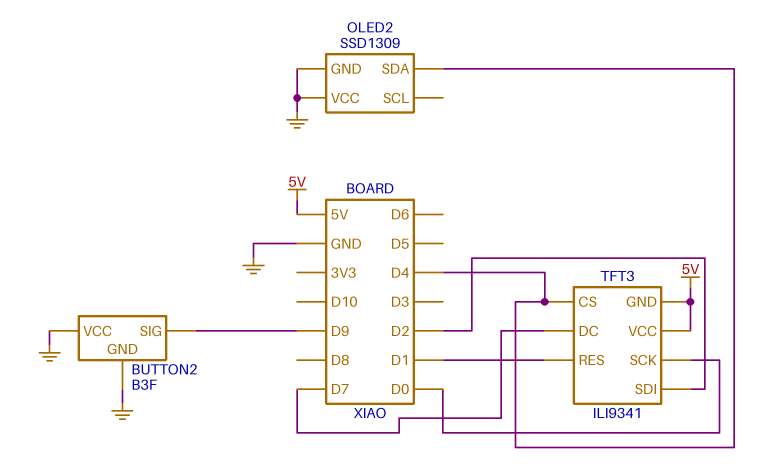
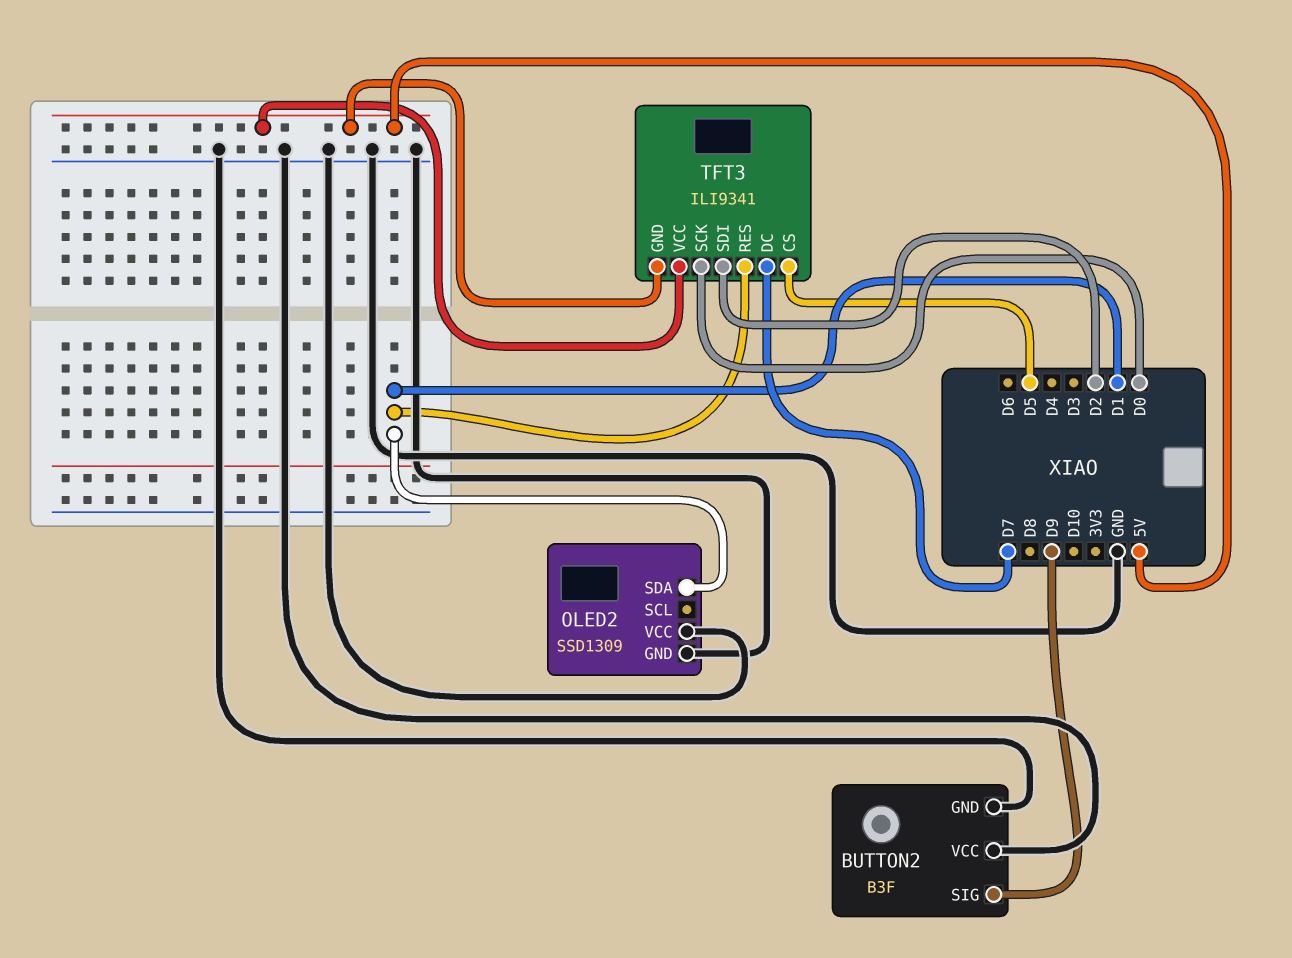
OLED2 pin SDA: D4 -> D1
TFT3 pin CS: D4 -> D5

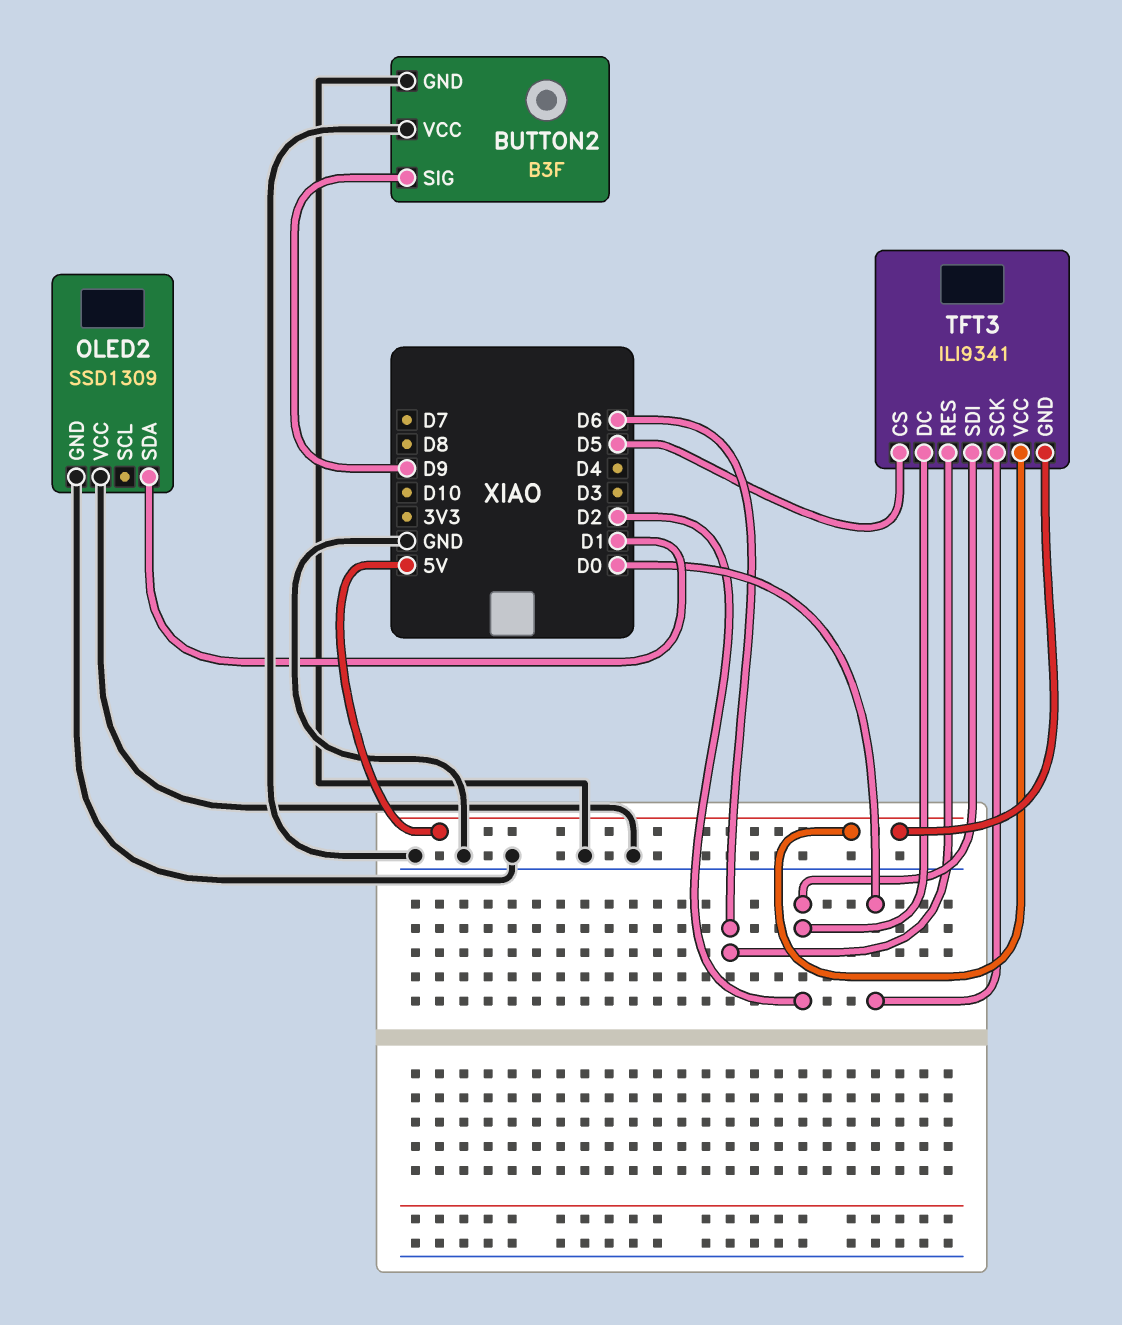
TFT3 pin DC: D7 -> D2
TFT3 pin RES: D1 -> D6

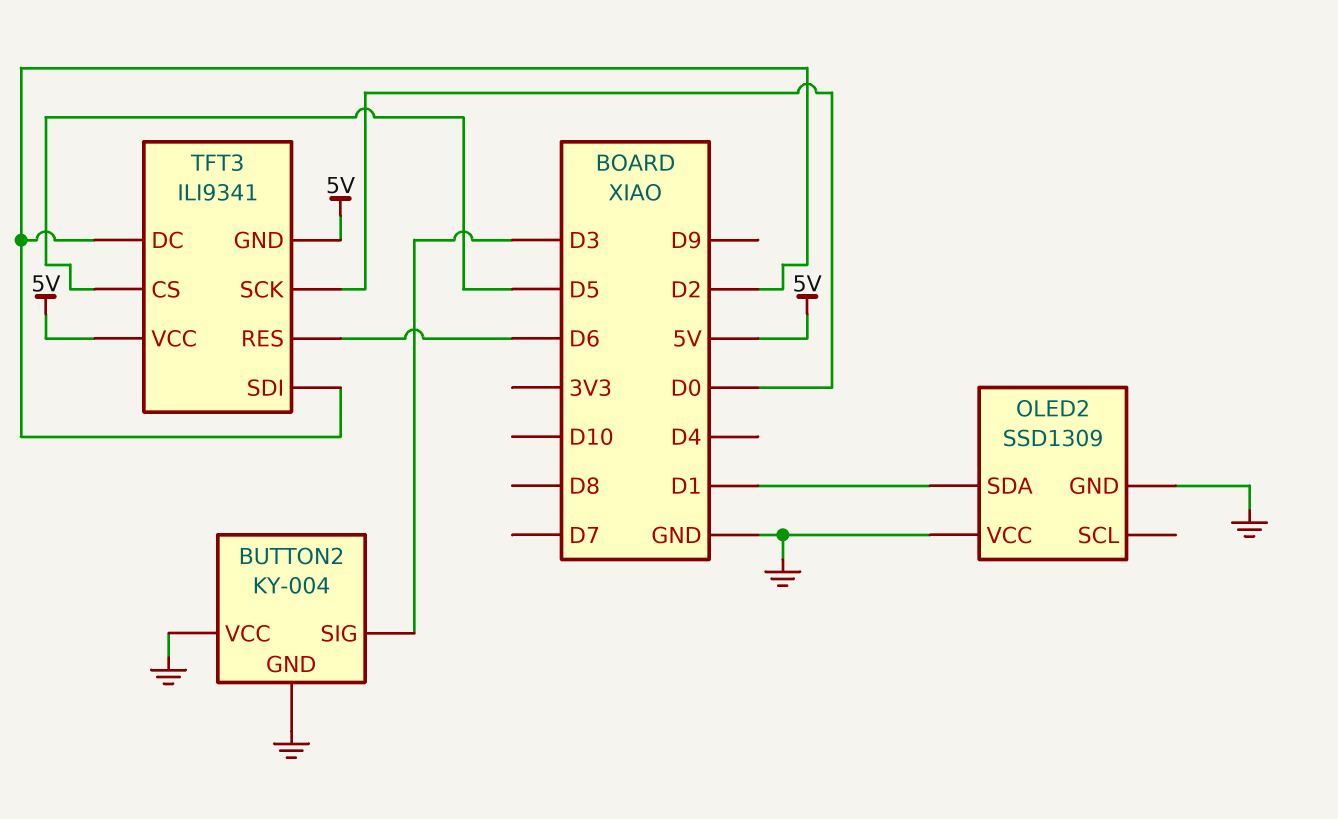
BUTTON2: B3F -> KY-004
BUTTON2 pin SIG: D9 -> D3

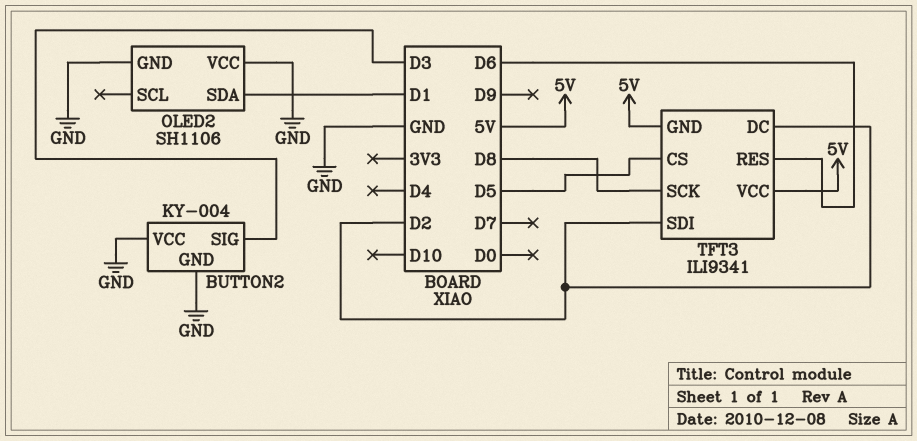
OLED2: SSD1309 -> SH1106
TFT3 pin SCK: D0 -> D8

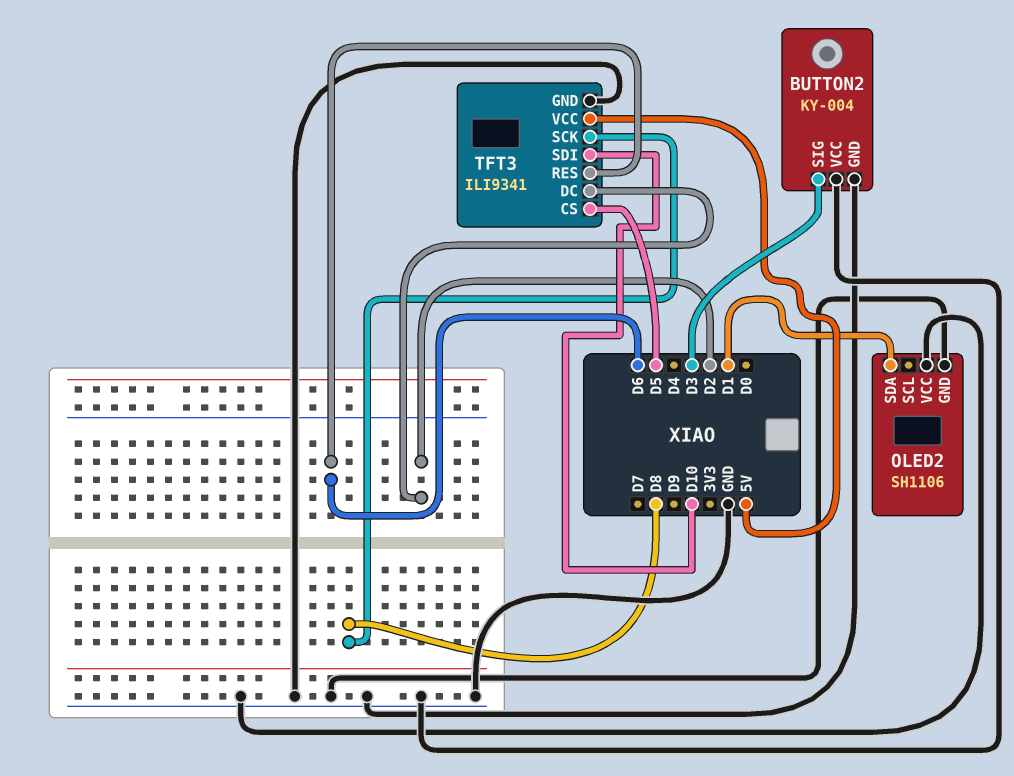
TFT3 pin GND: 5V -> GND
TFT3 pin SDI: D2 -> D10

